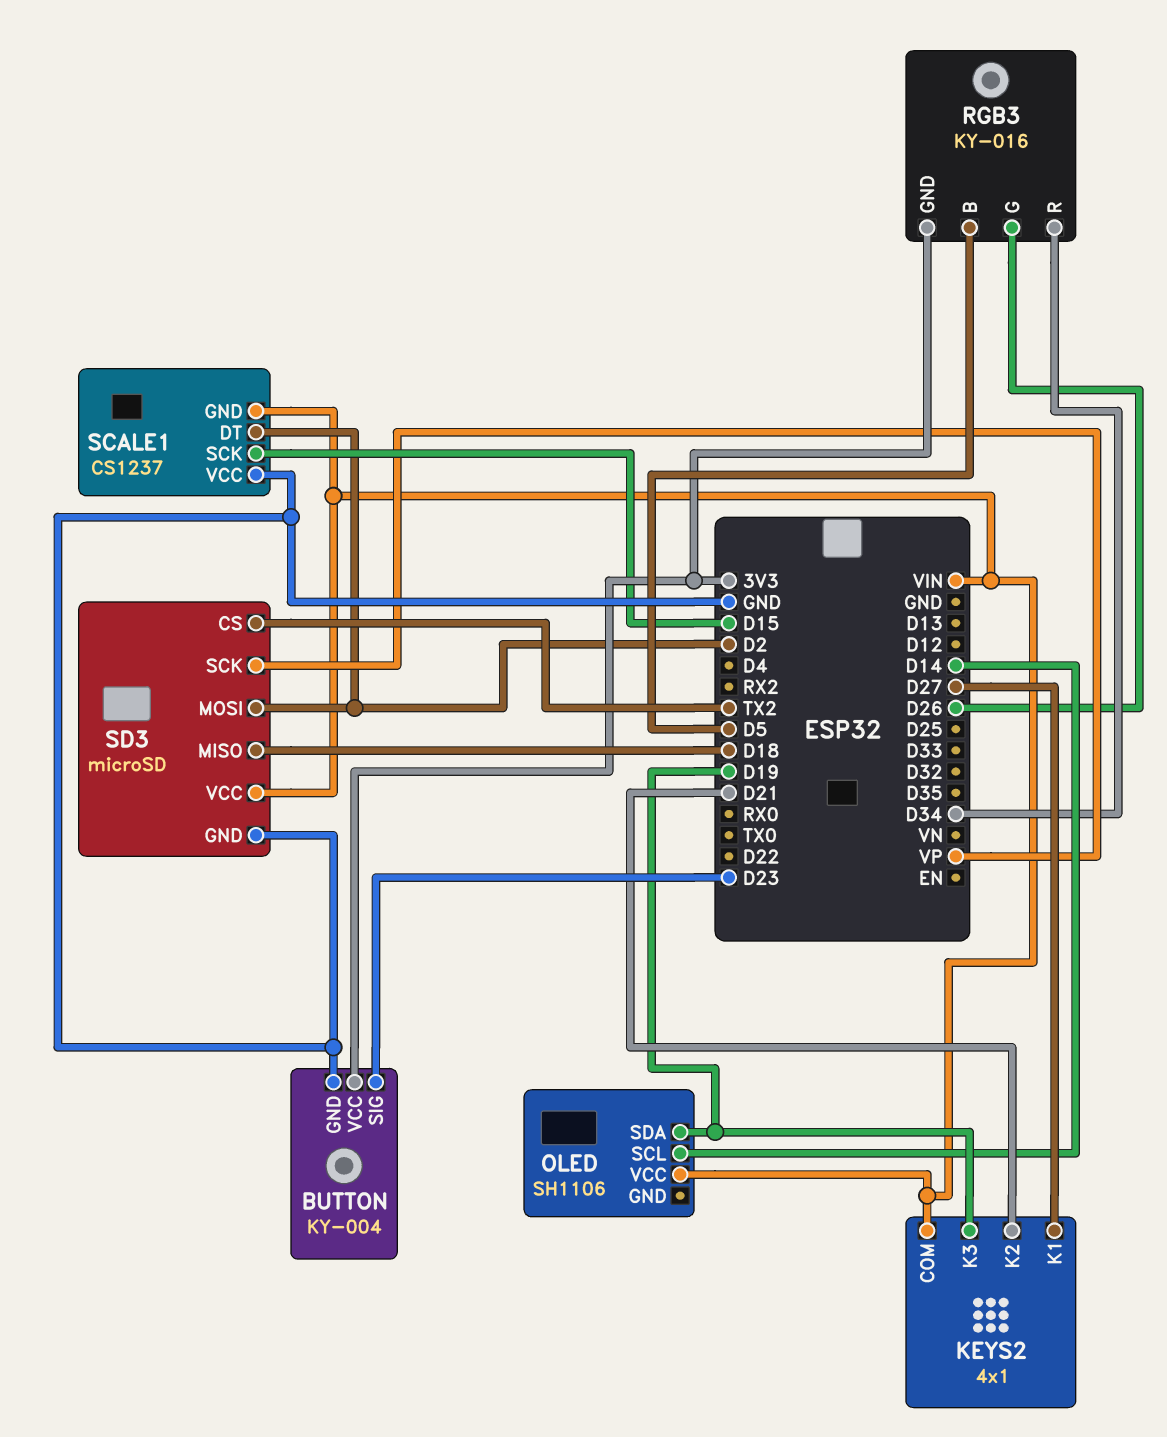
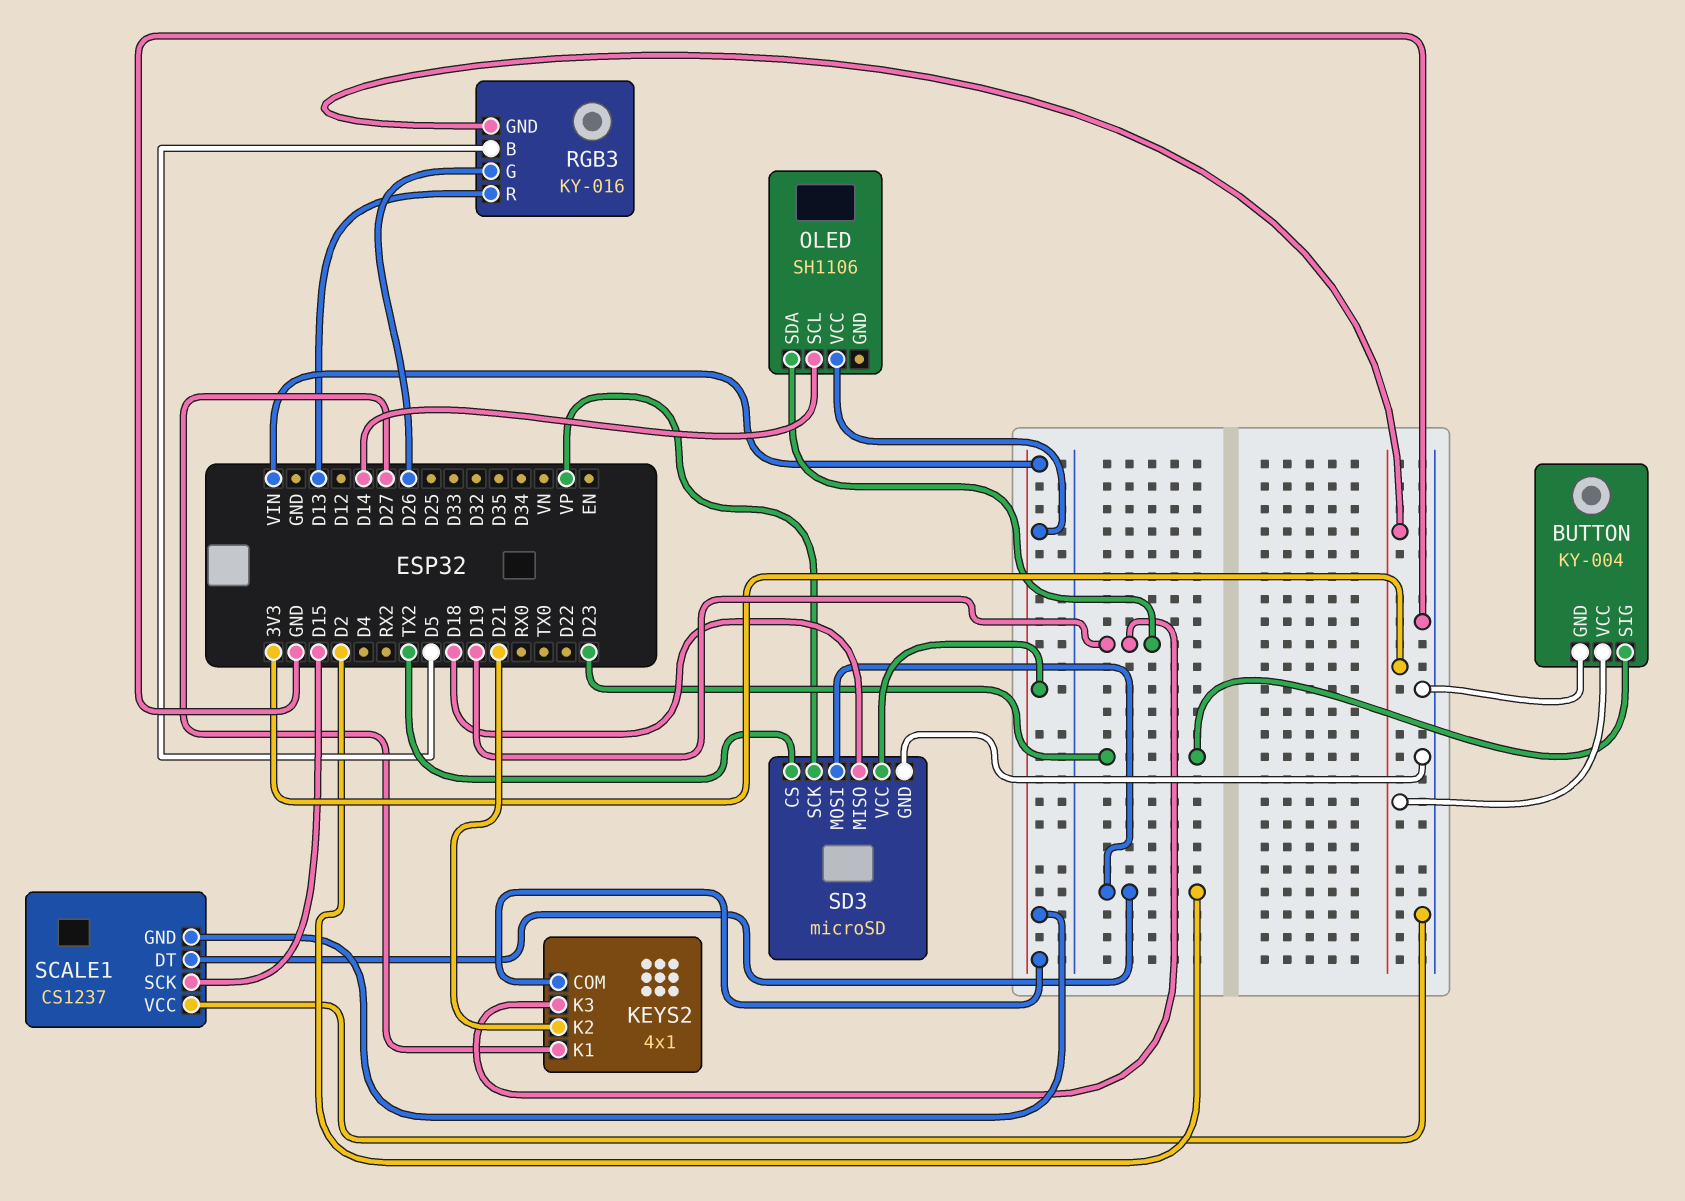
RGB3 pin R: D34 -> D13

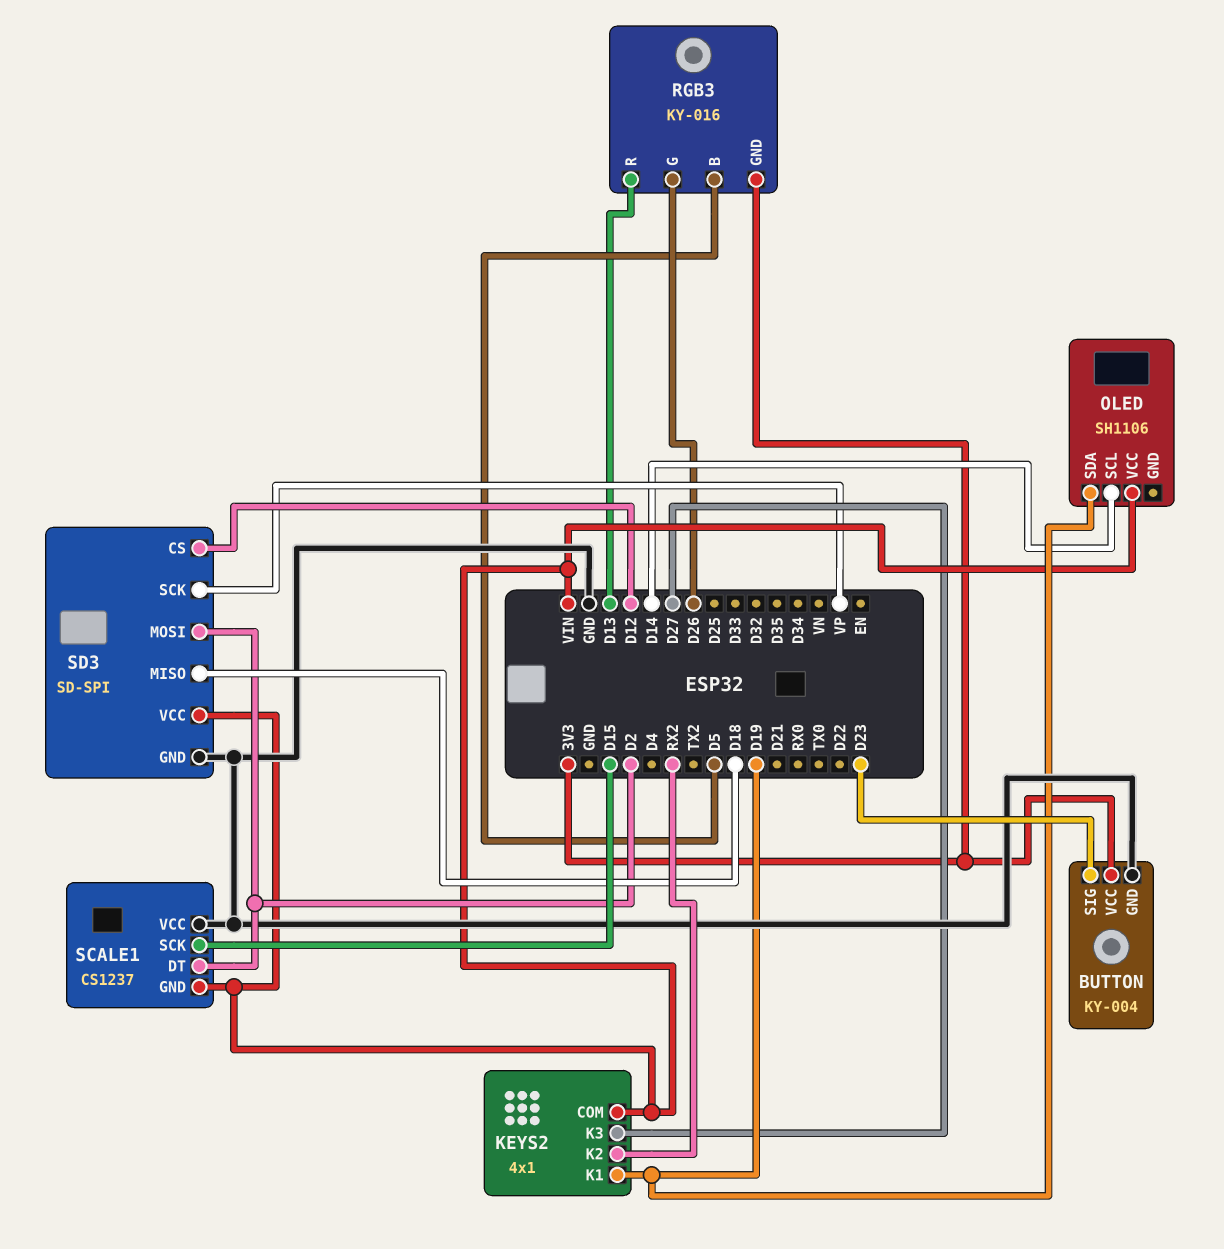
KEYS2 pin K1: D27 -> D19
KEYS2 pin K2: D21 -> RX2
KEYS2 pin K3: D19 -> D27
SD3: microSD -> SD-SPI
SD3 pin CS: TX2 -> D12

